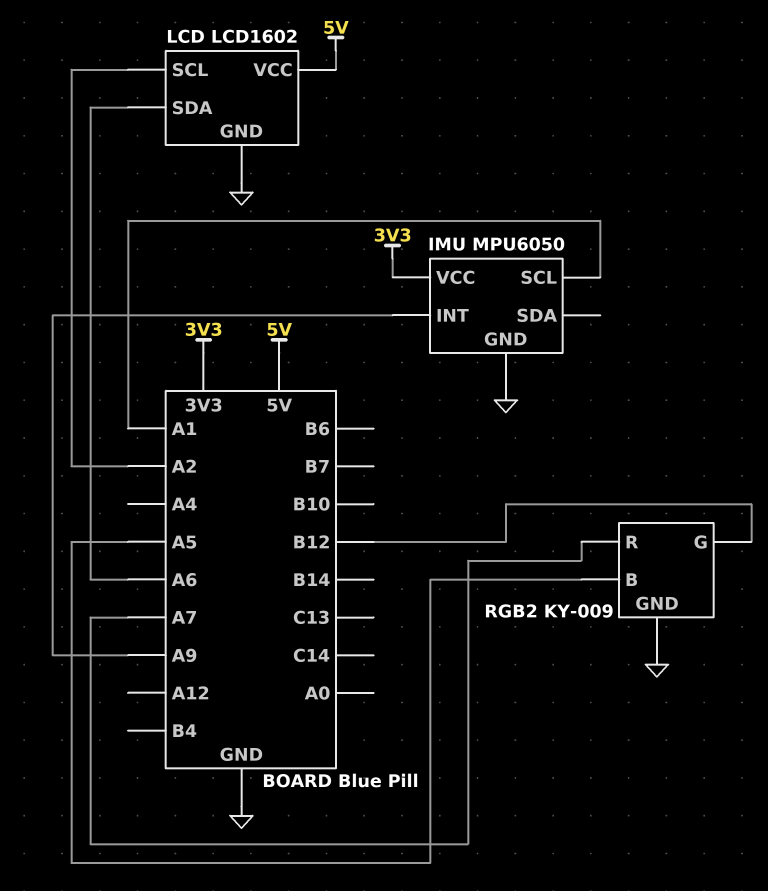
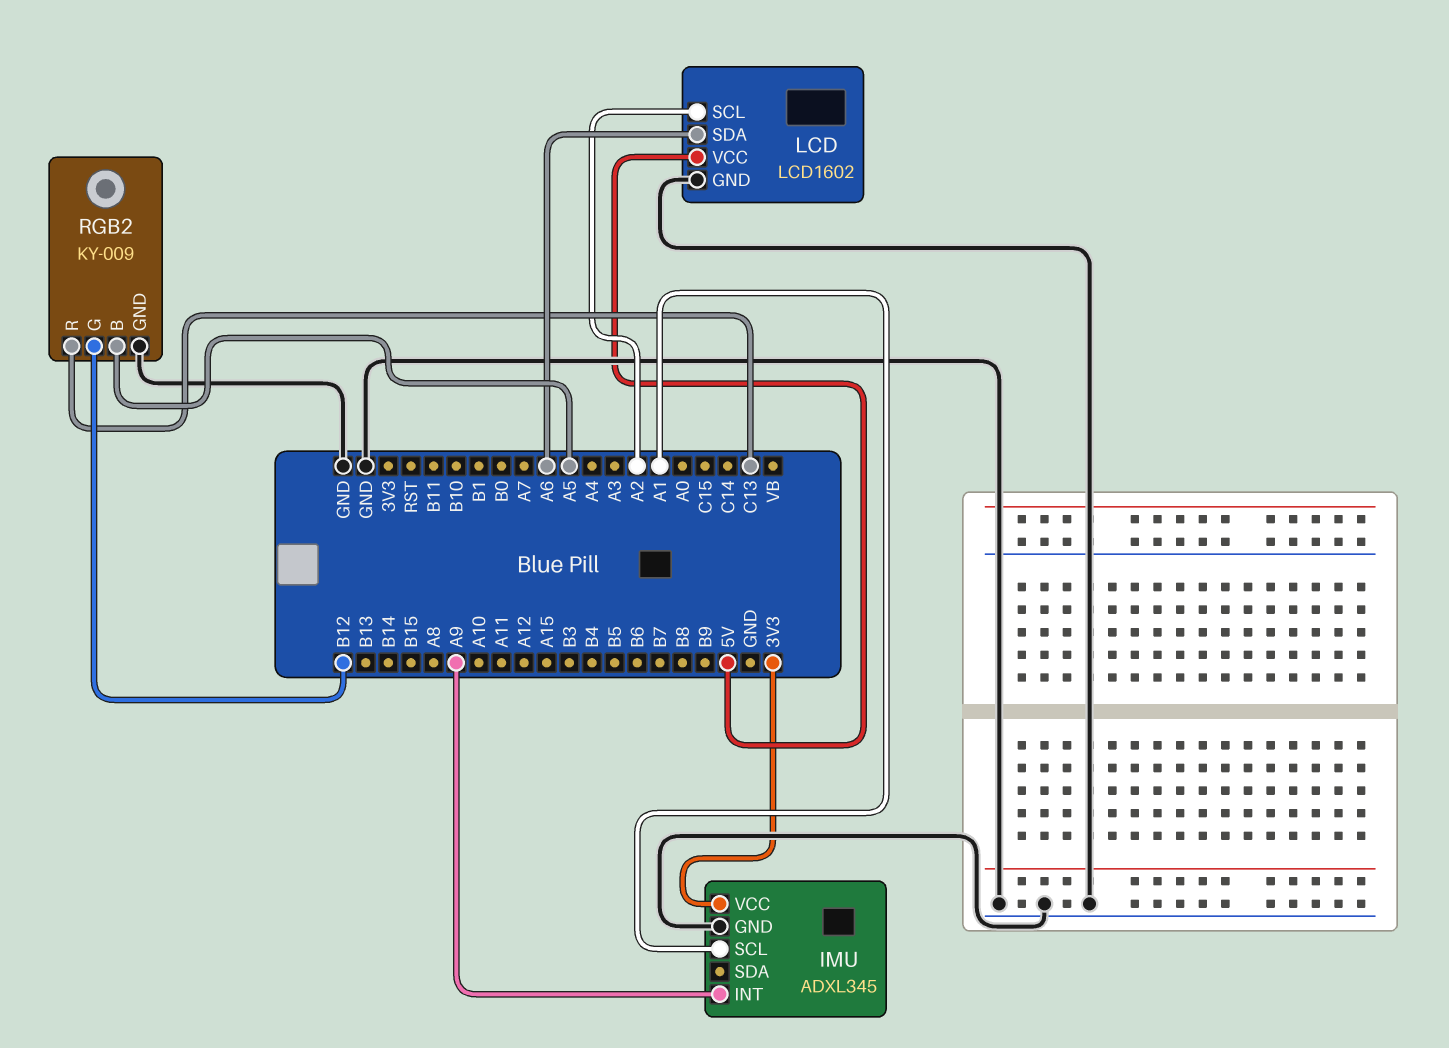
IMU: MPU6050 -> ADXL345
RGB2 pin R: A7 -> C13

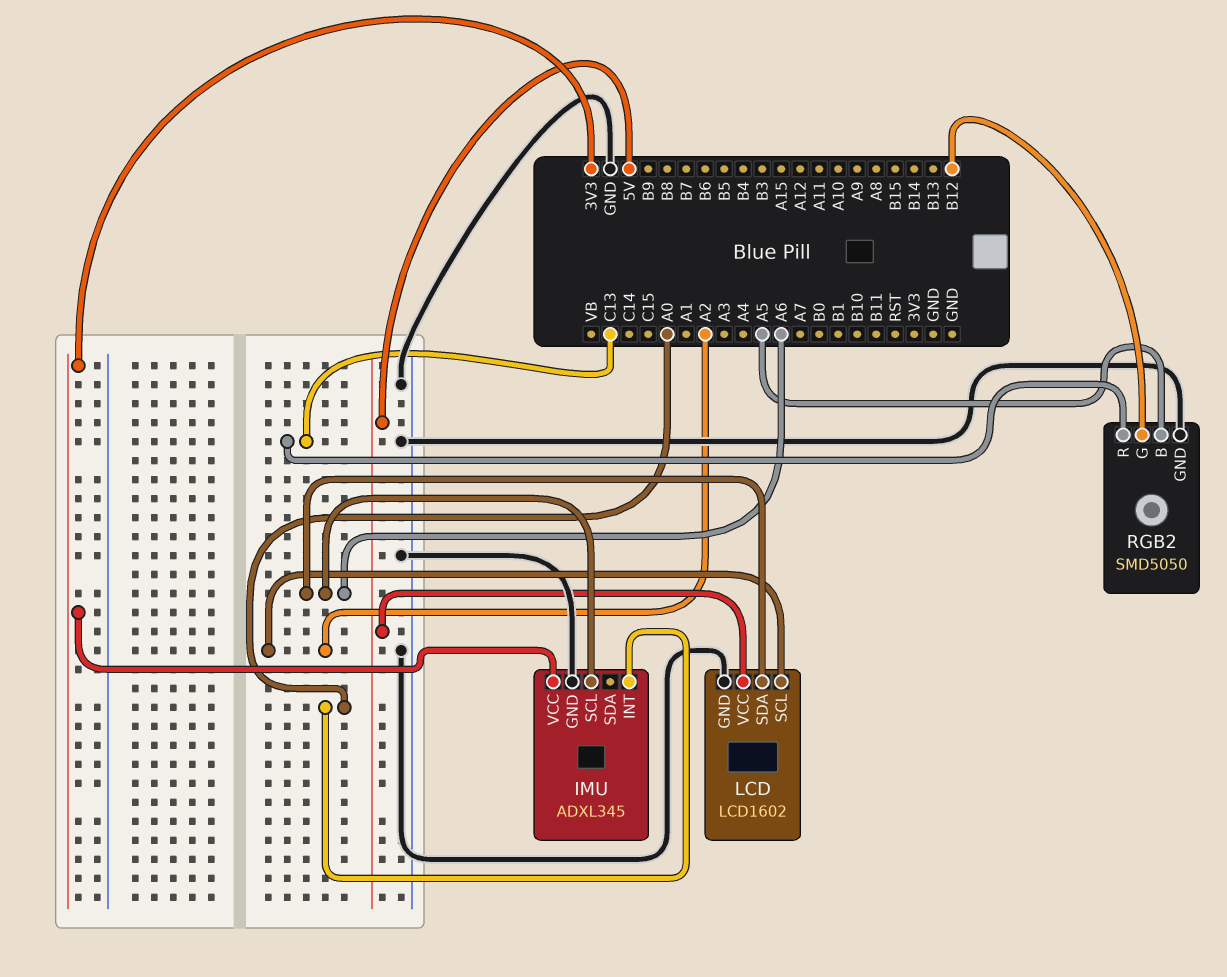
IMU pin INT: A9 -> A0
IMU pin SCL: A1 -> A6
RGB2: KY-009 -> SMD5050

